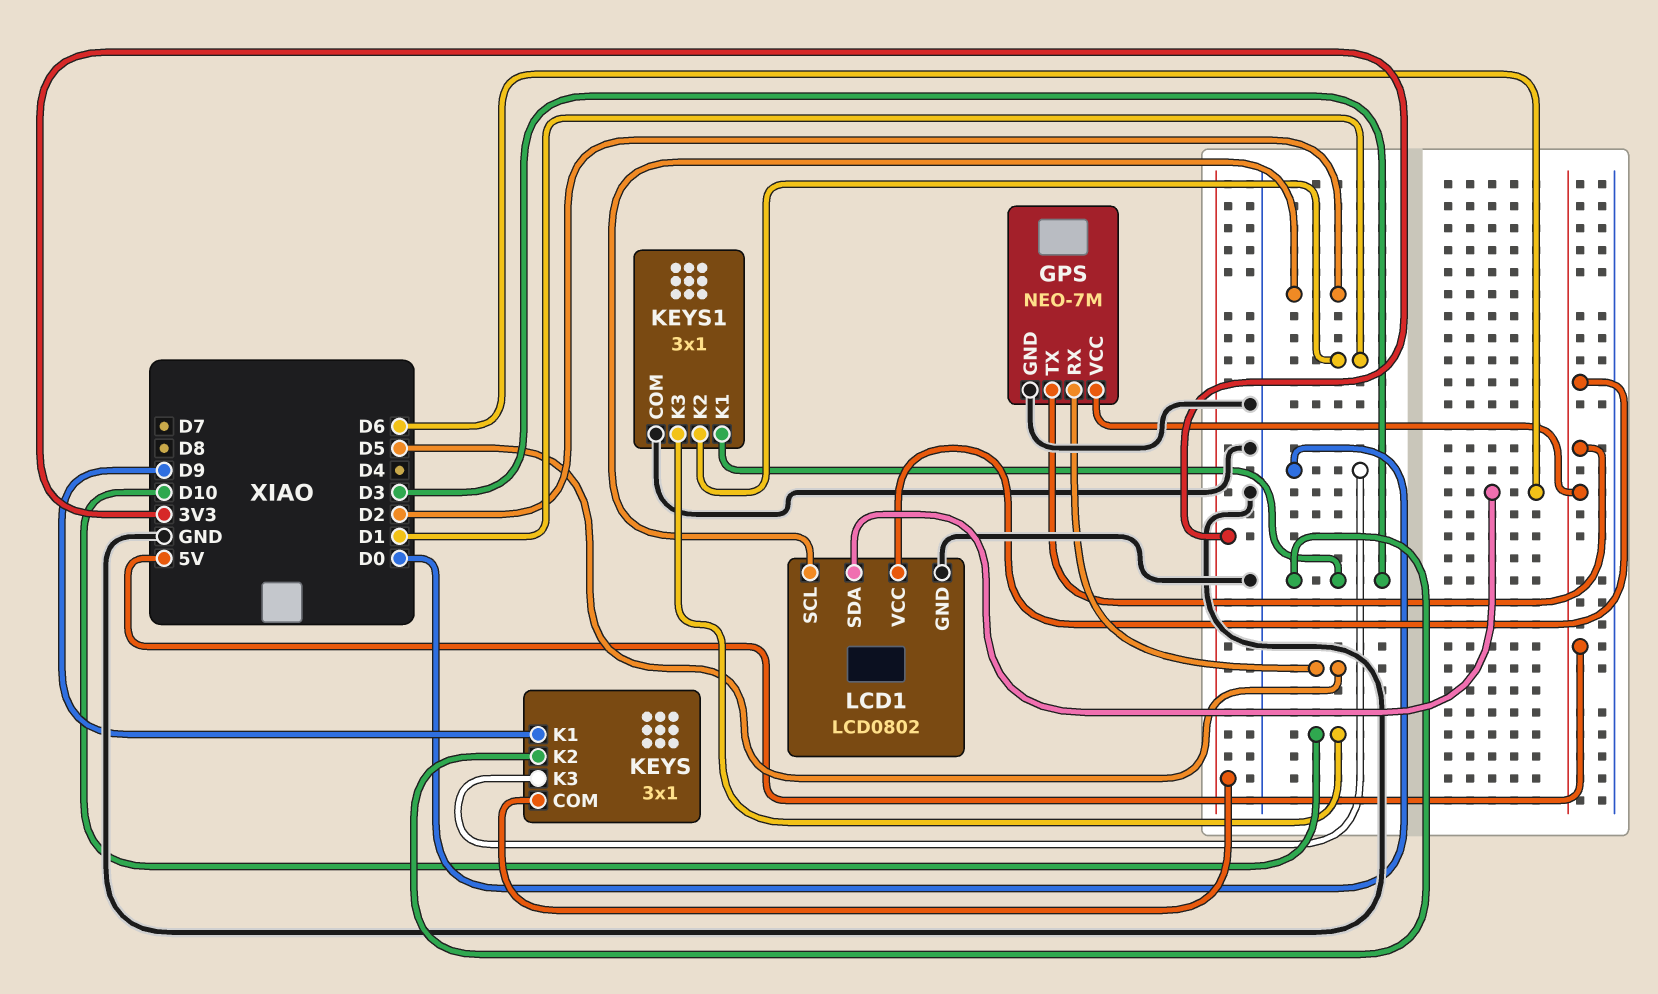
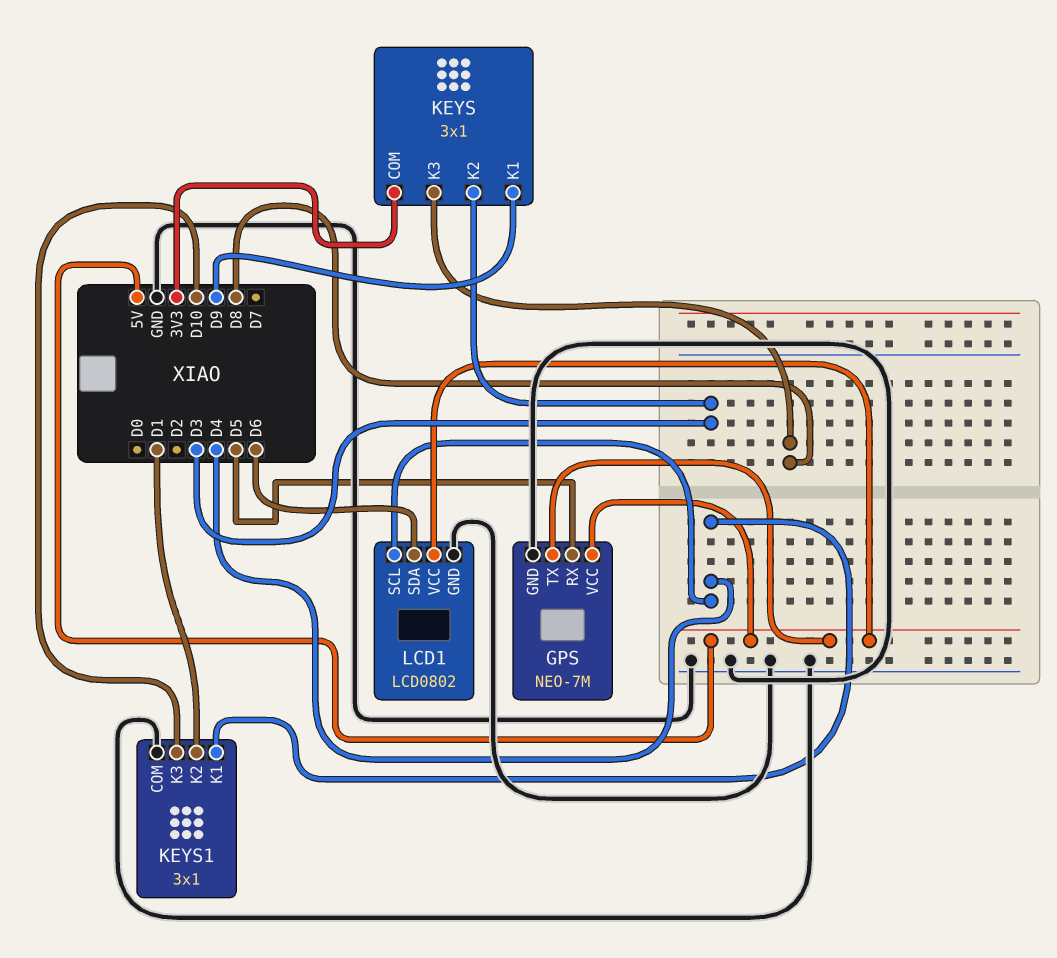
KEYS pin K3: D0 -> D8
KEYS1 pin K1: D3 -> D4
LCD1 pin SCL: D2 -> D4

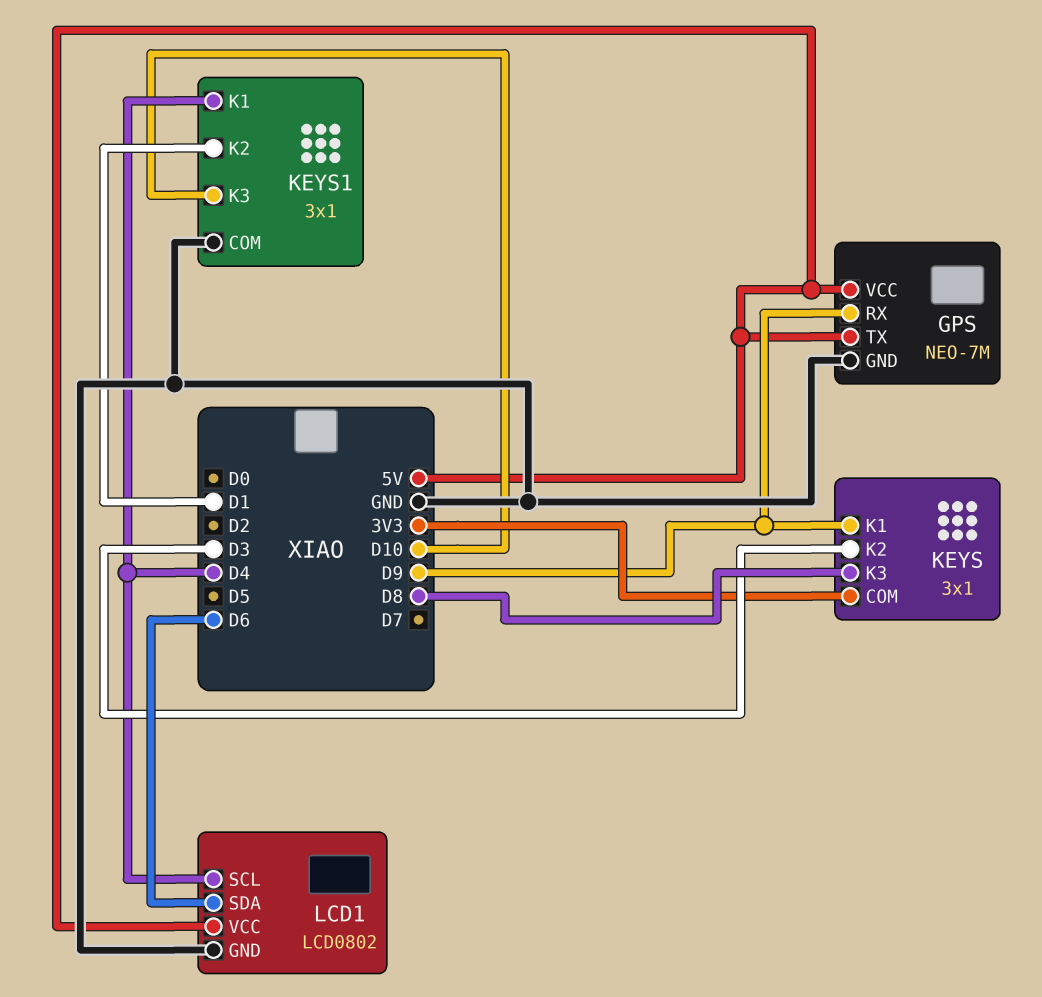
GPS pin RX: D5 -> D9

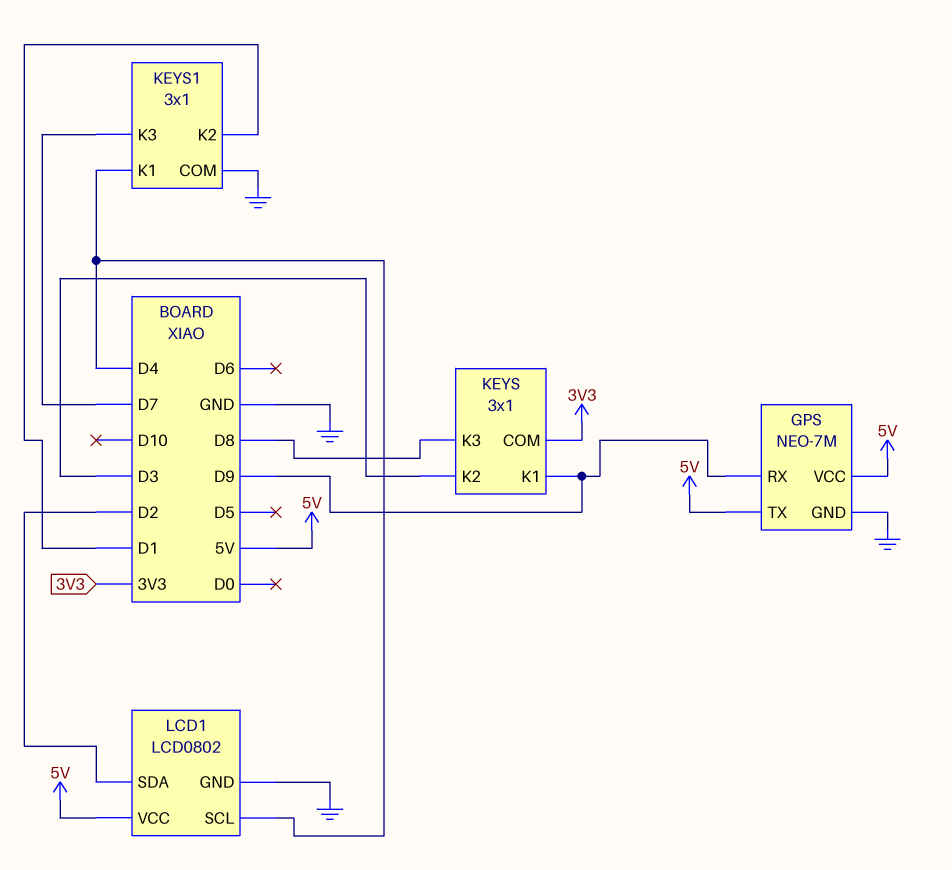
KEYS1 pin K3: D10 -> D7
LCD1 pin SDA: D6 -> D2

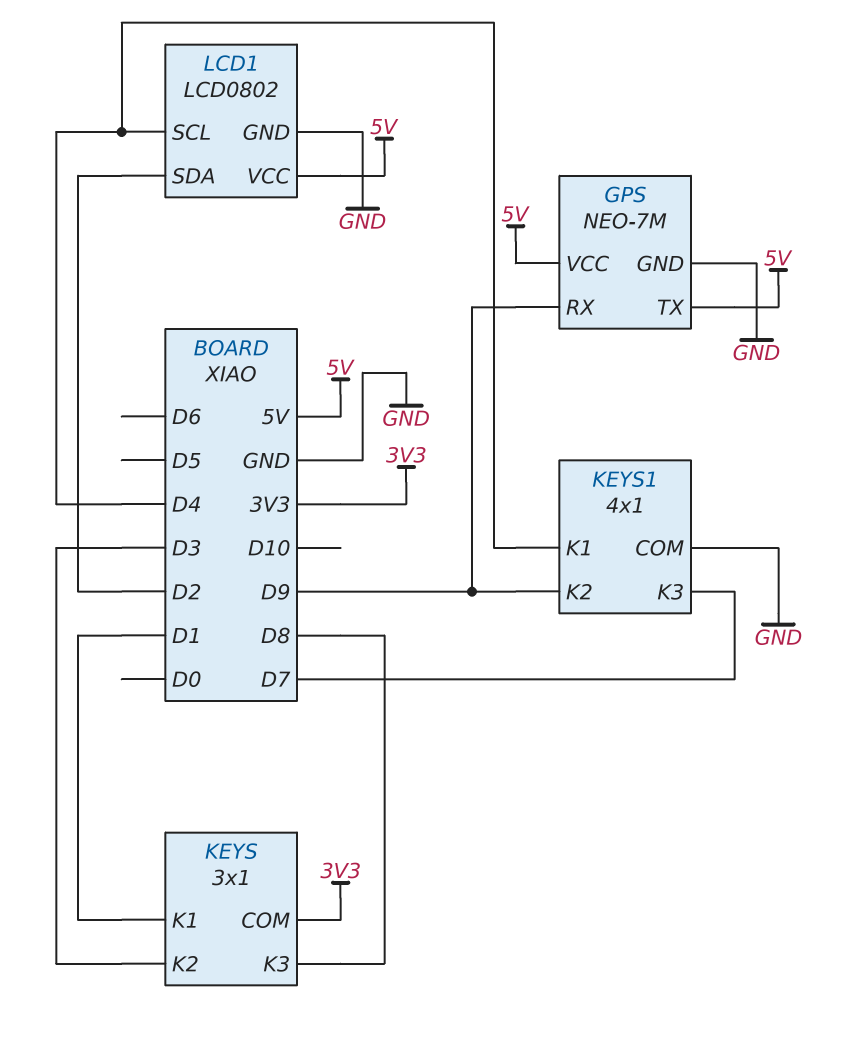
KEYS pin K1: D9 -> D1
KEYS1: 3x1 -> 4x1
KEYS1 pin K2: D1 -> D9

